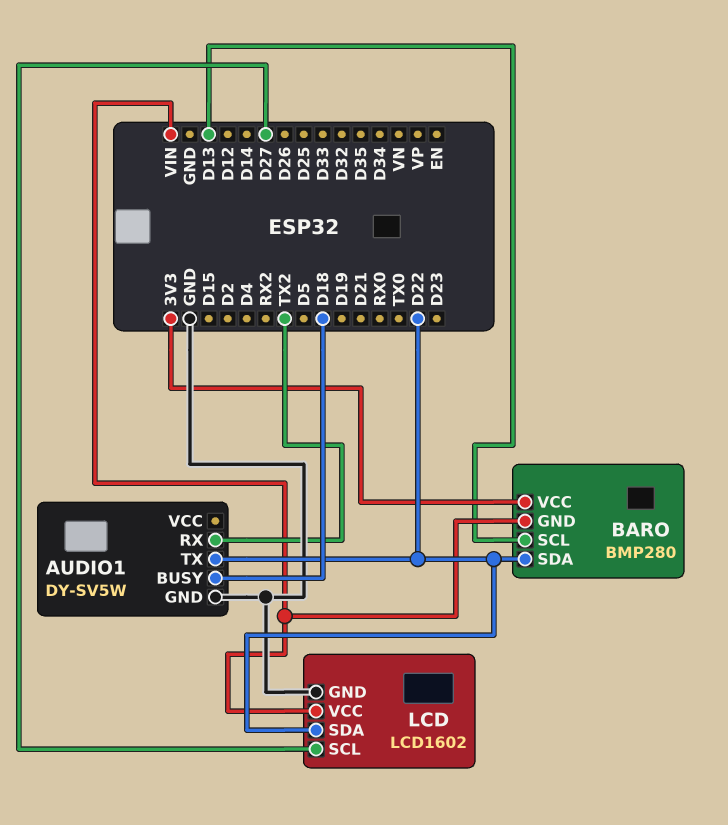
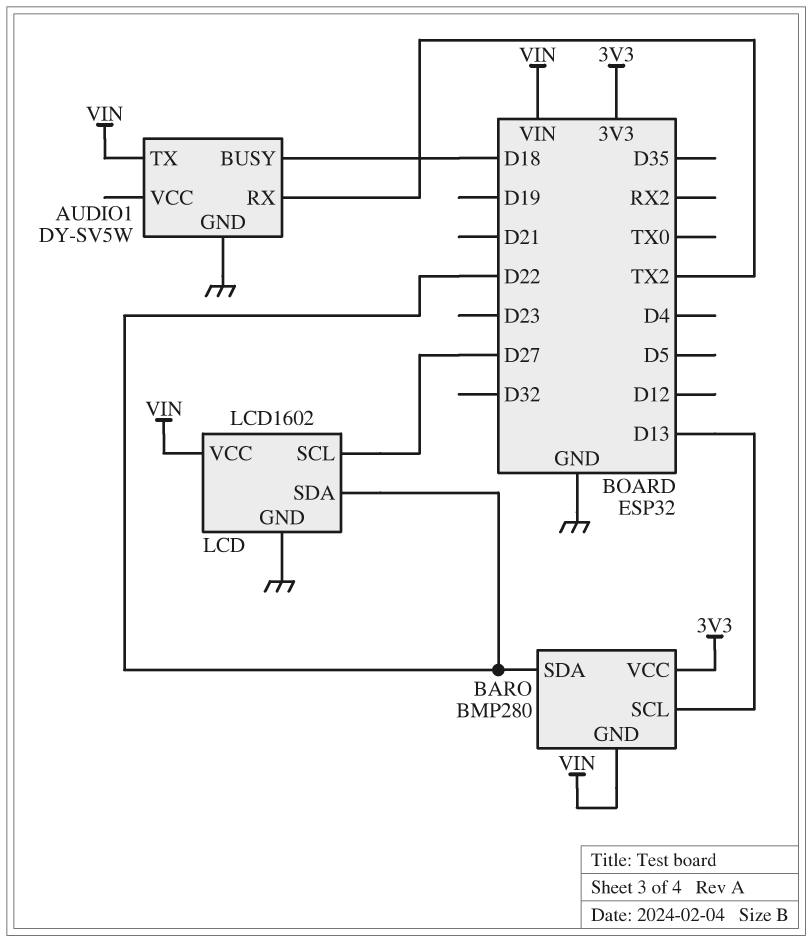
AUDIO1 pin TX: D22 -> VIN

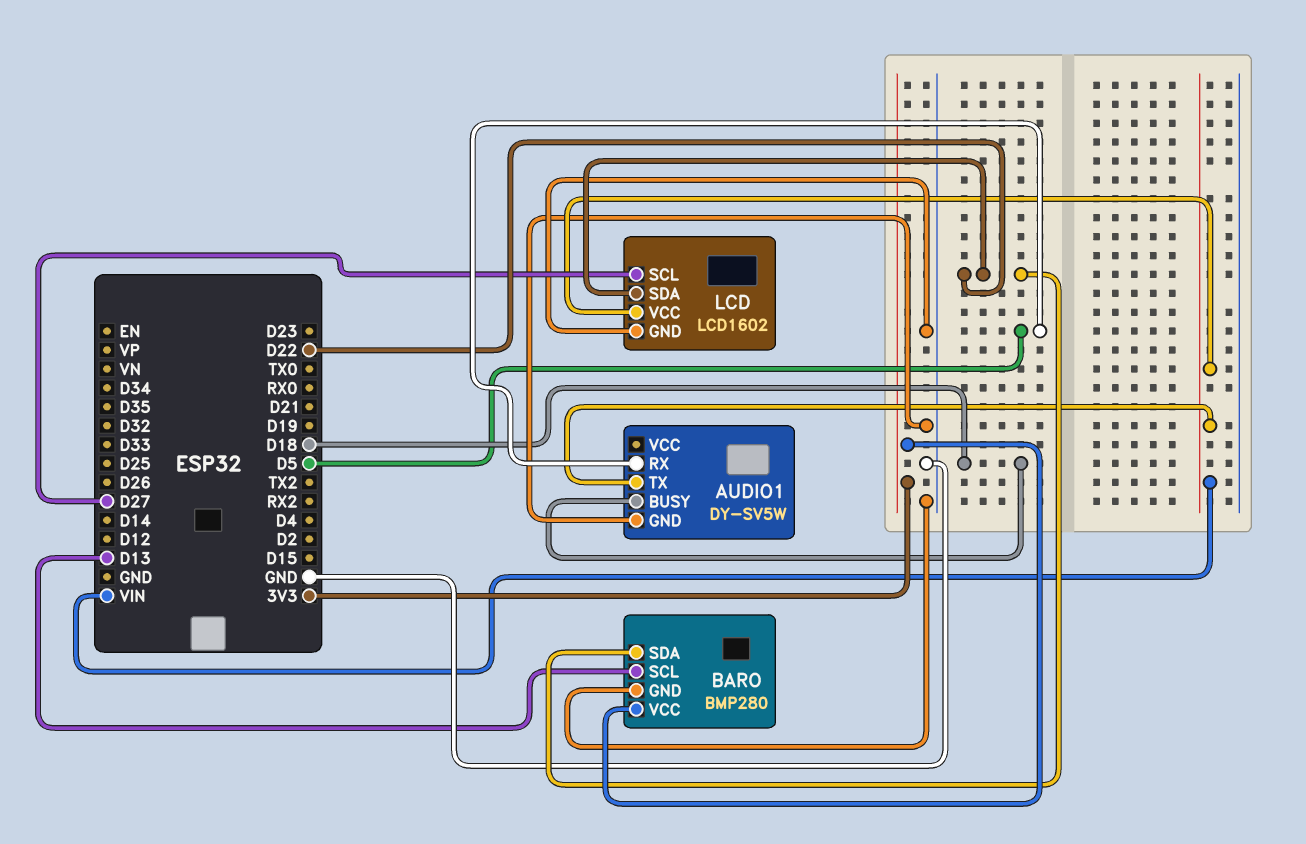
AUDIO1 pin RX: TX2 -> D5
BARO pin GND: VIN -> GND

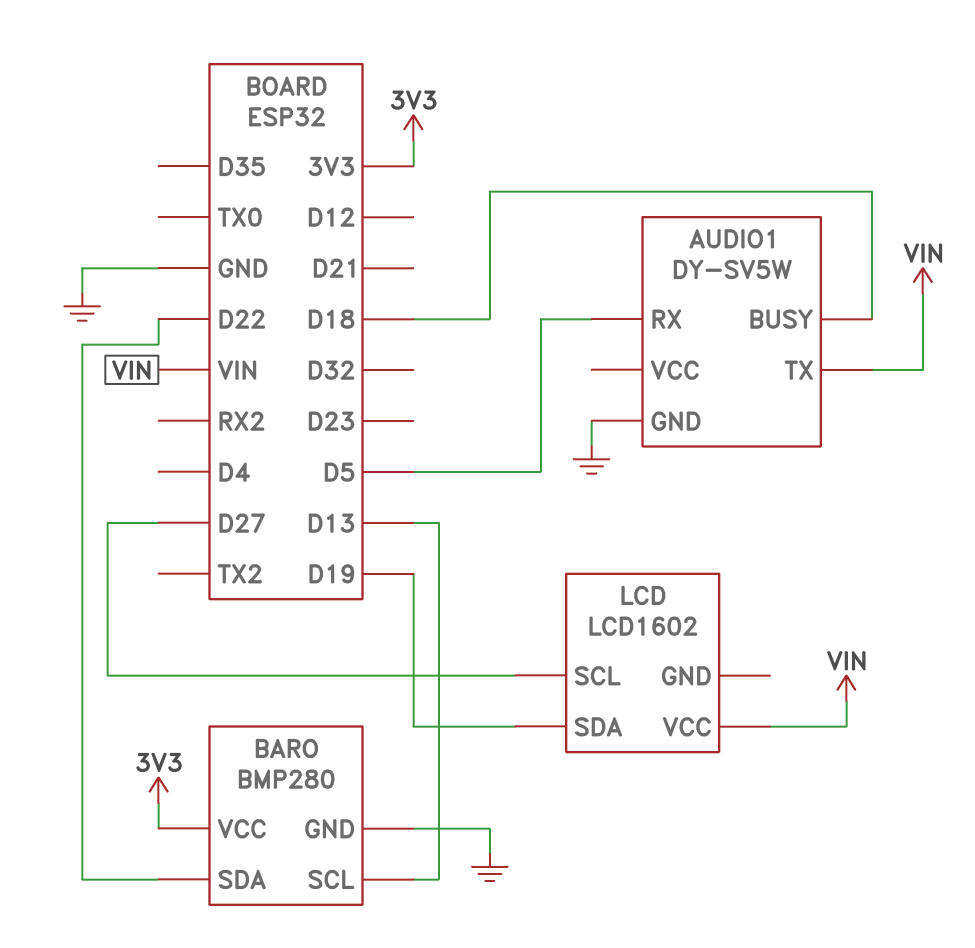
LCD pin GND: GND -> none
LCD pin SDA: D22 -> D19

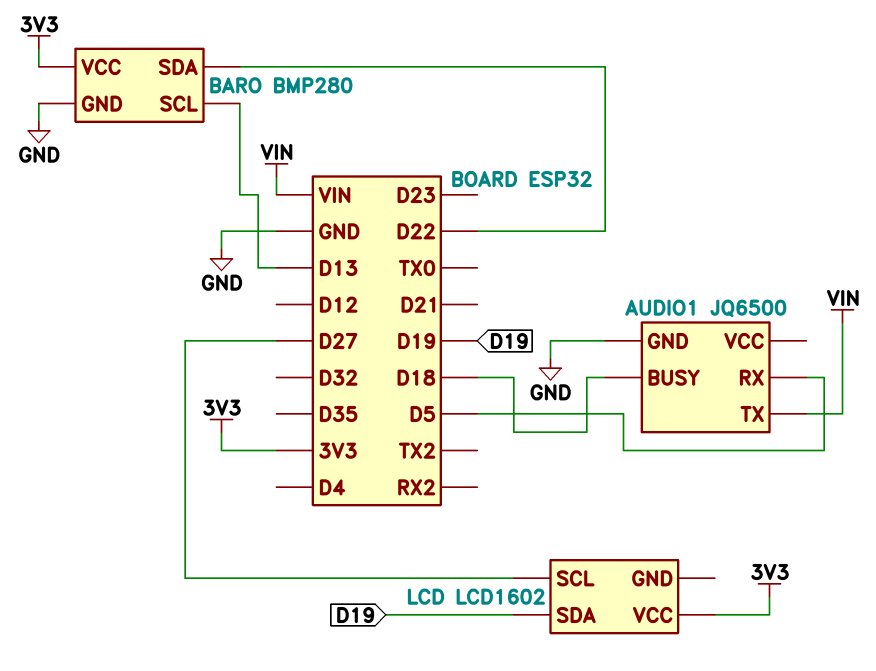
AUDIO1: DY-SV5W -> JQ6500
LCD pin VCC: VIN -> 3V3

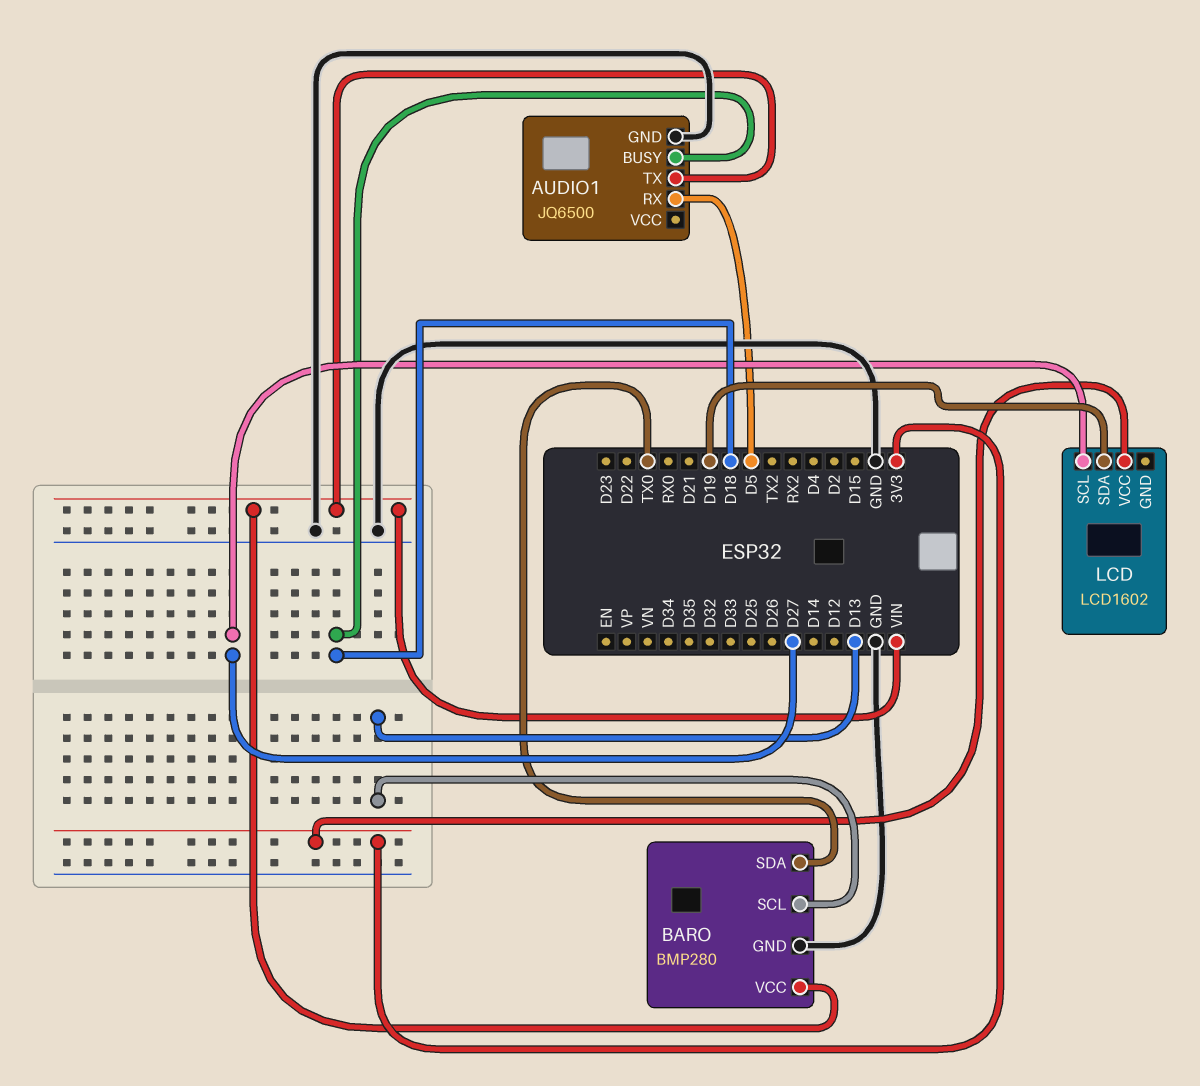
BARO pin SDA: D22 -> TX0
BARO pin VCC: 3V3 -> VIN

